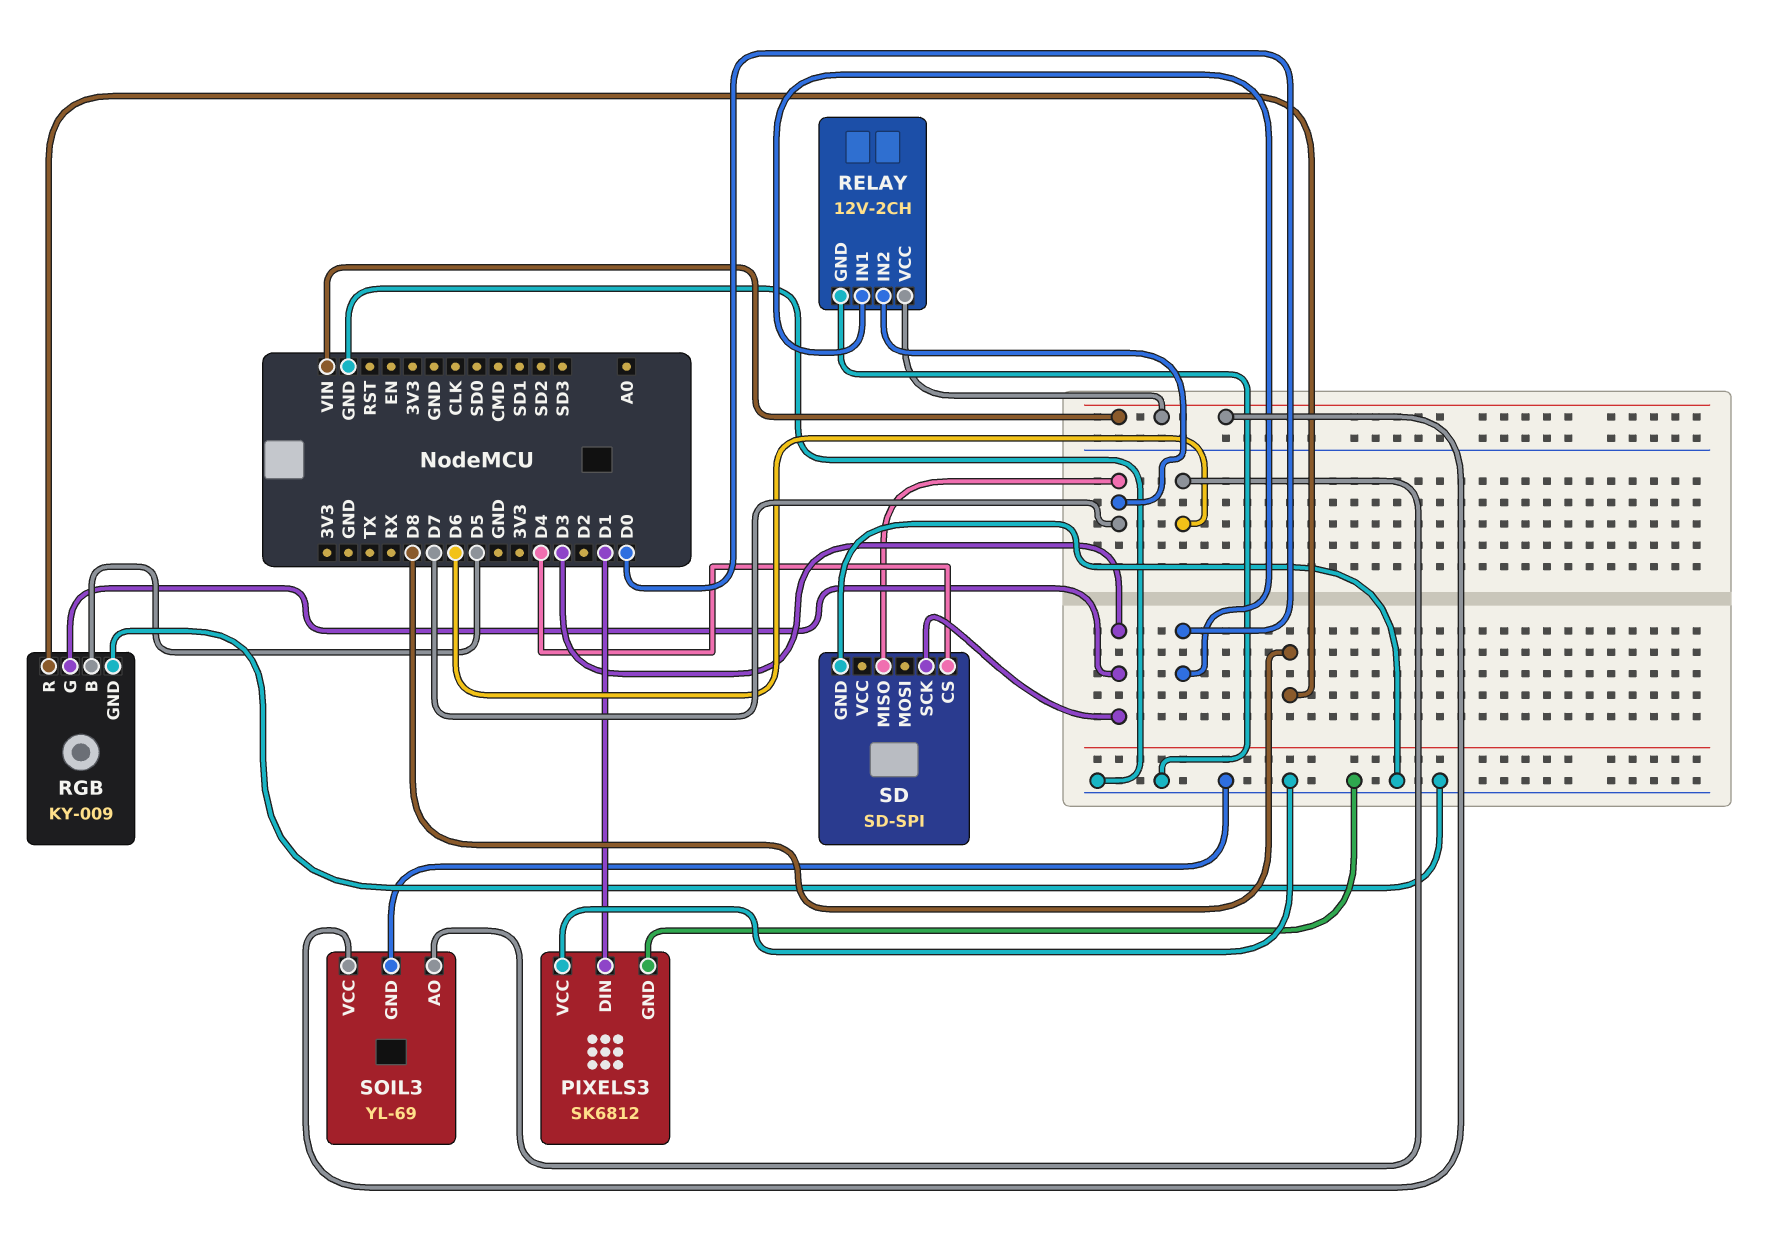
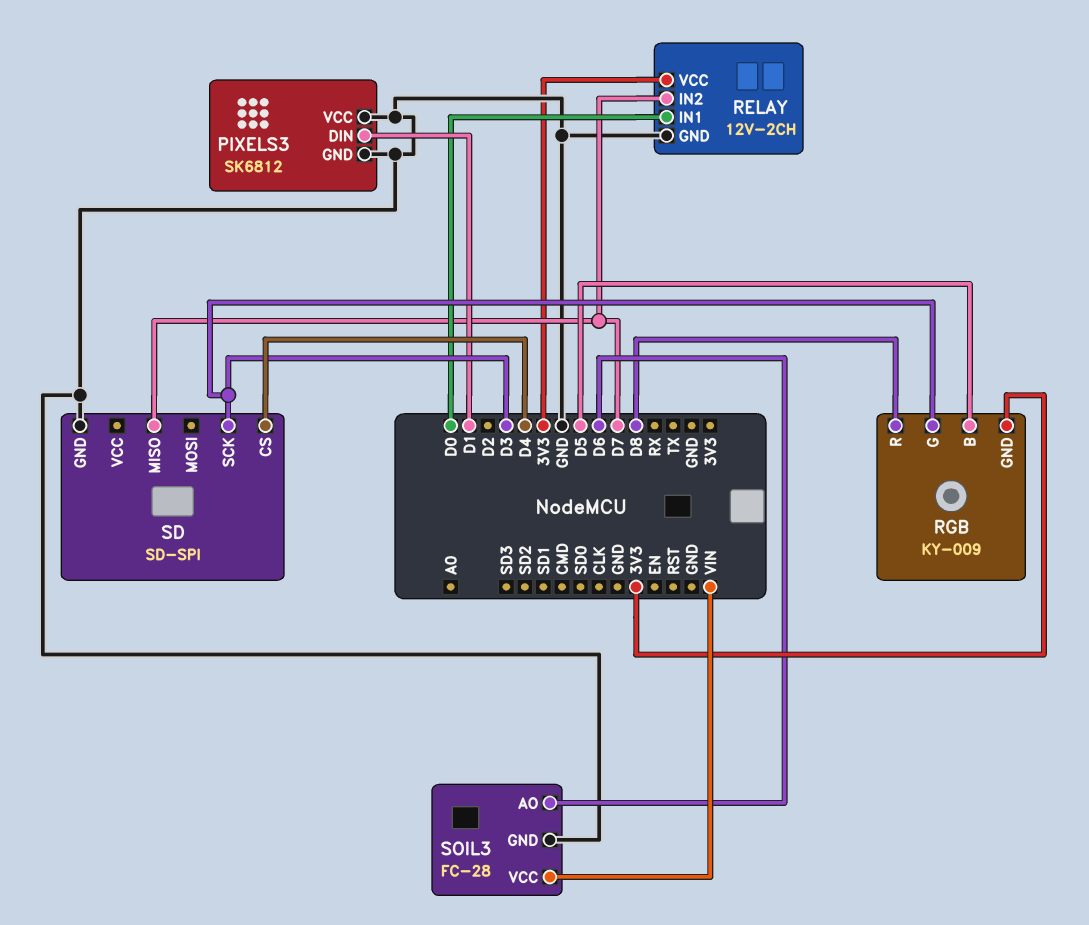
RELAY pin VCC: VIN -> 3V3
RGB pin GND: GND -> 3V3
SOIL3: YL-69 -> FC-28

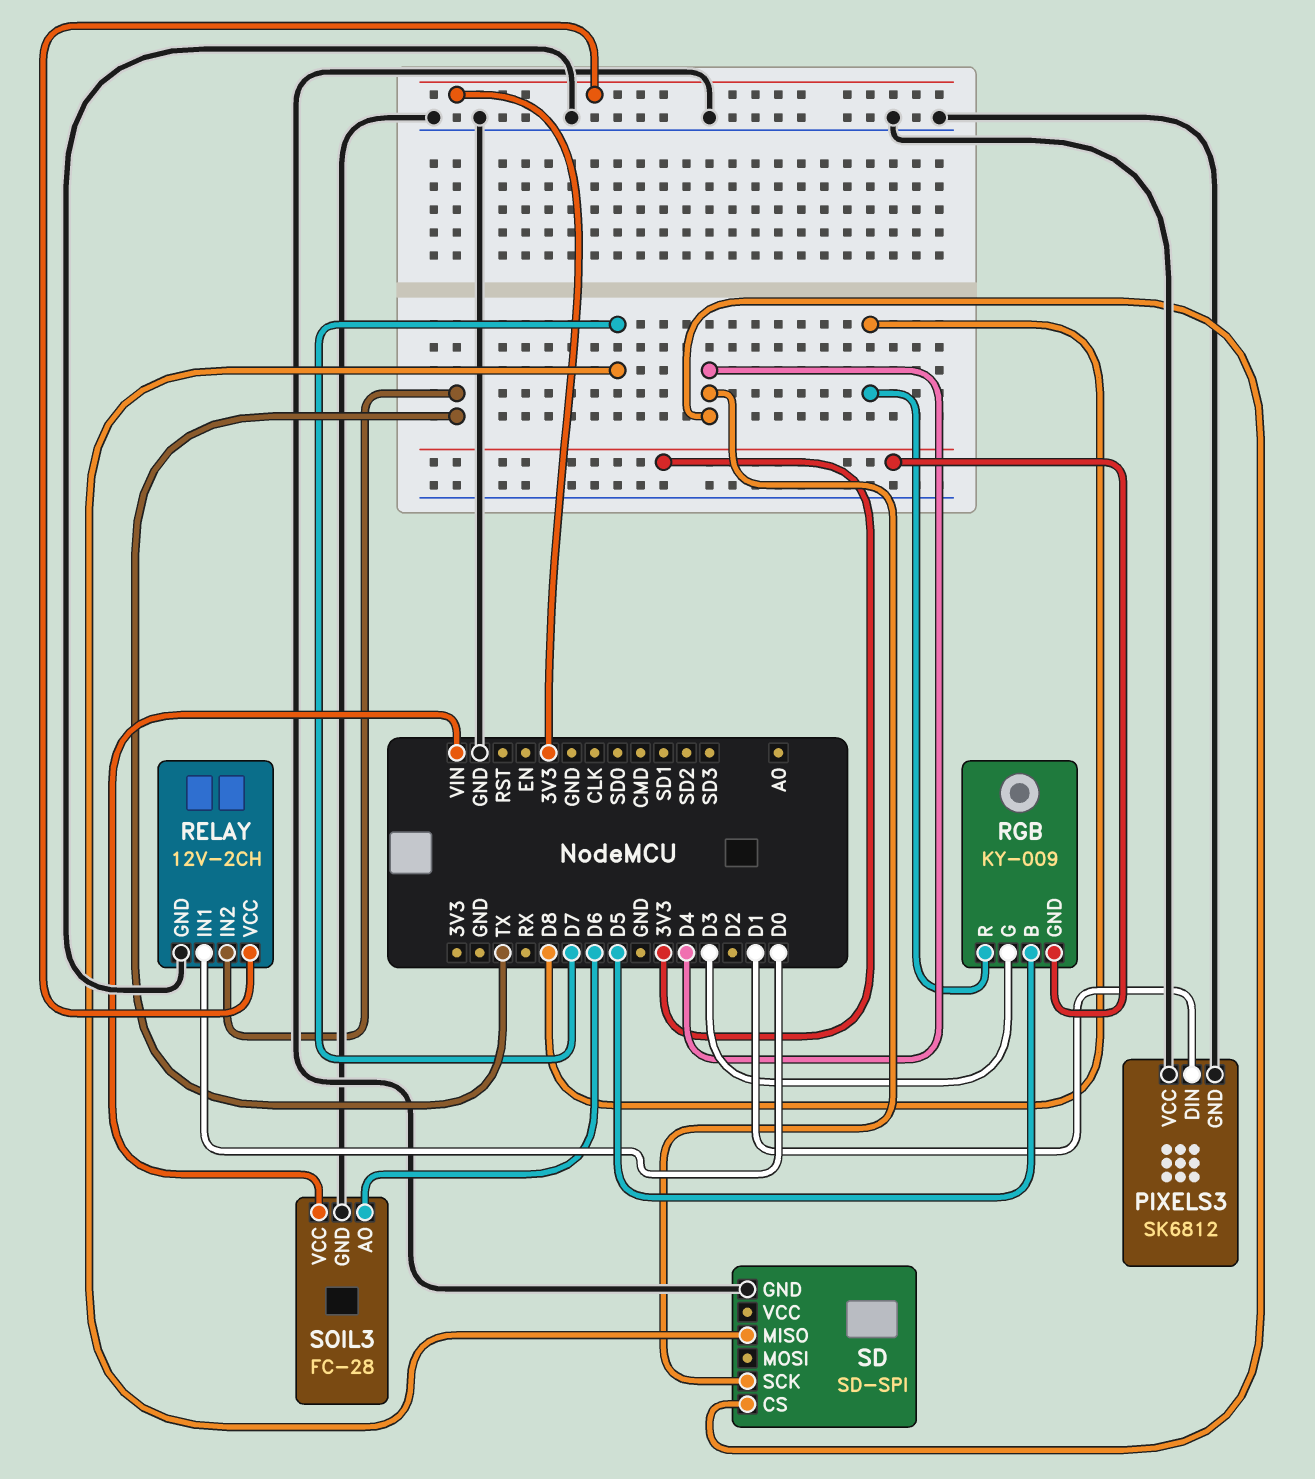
RELAY pin IN2: D7 -> TX
SD pin SCK: D3 -> D4

